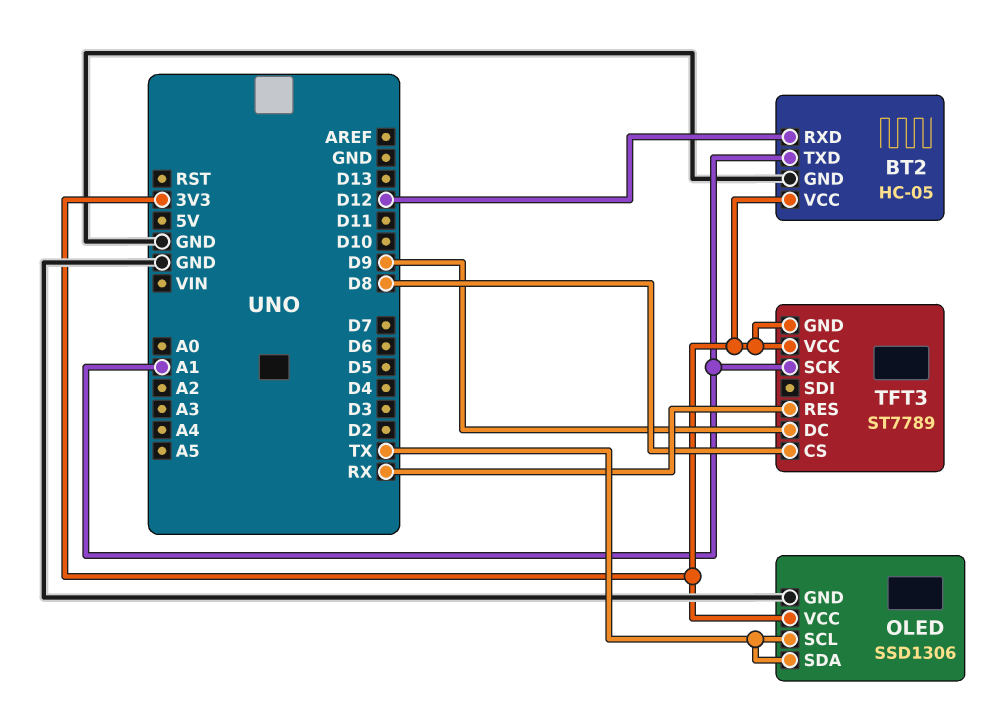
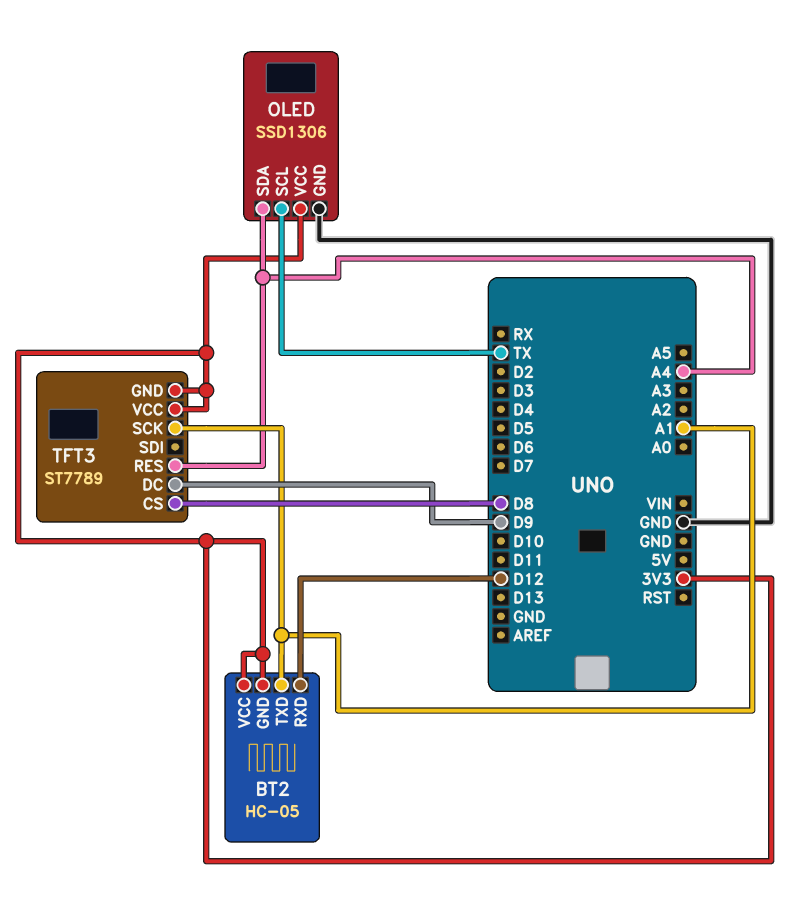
BT2 pin GND: GND -> 3V3
OLED pin SDA: TX -> A4
TFT3 pin RES: RX -> A4

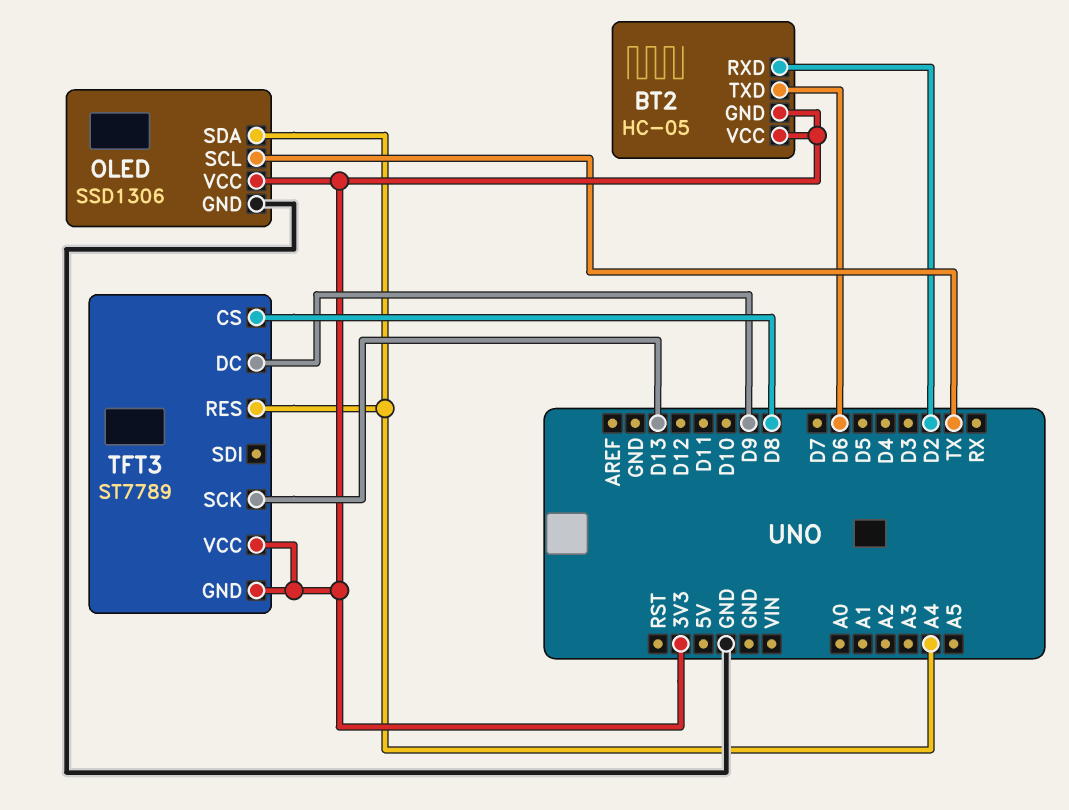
BT2 pin RXD: D12 -> D2
BT2 pin TXD: A1 -> D6
TFT3 pin SCK: A1 -> D13

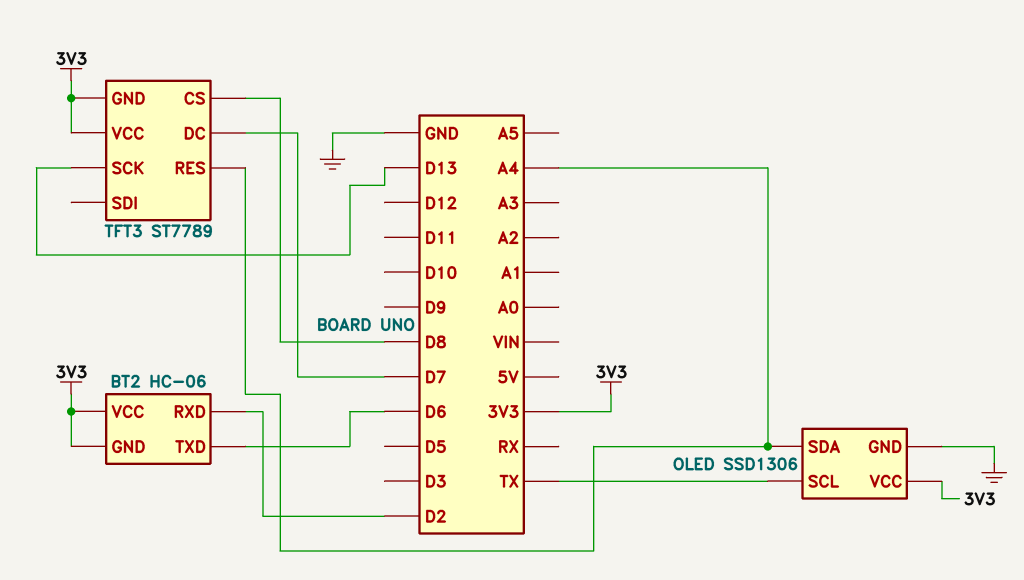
BT2: HC-05 -> HC-06
TFT3 pin DC: D9 -> D7

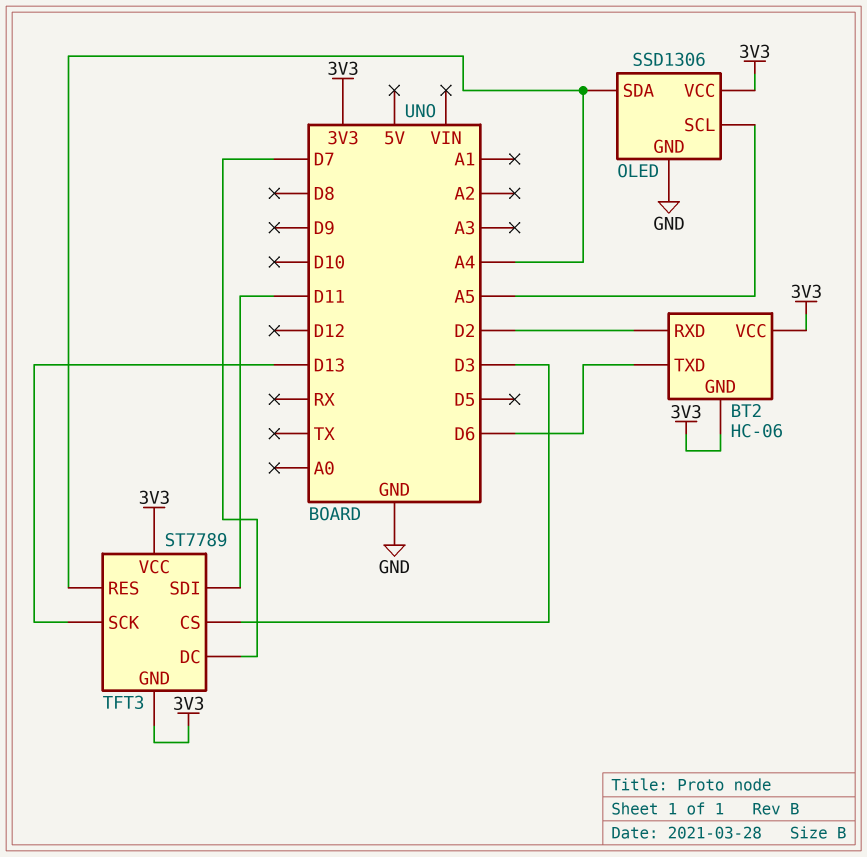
OLED pin SCL: TX -> A5
TFT3 pin CS: D8 -> D3
TFT3 pin SDI: none -> D11

